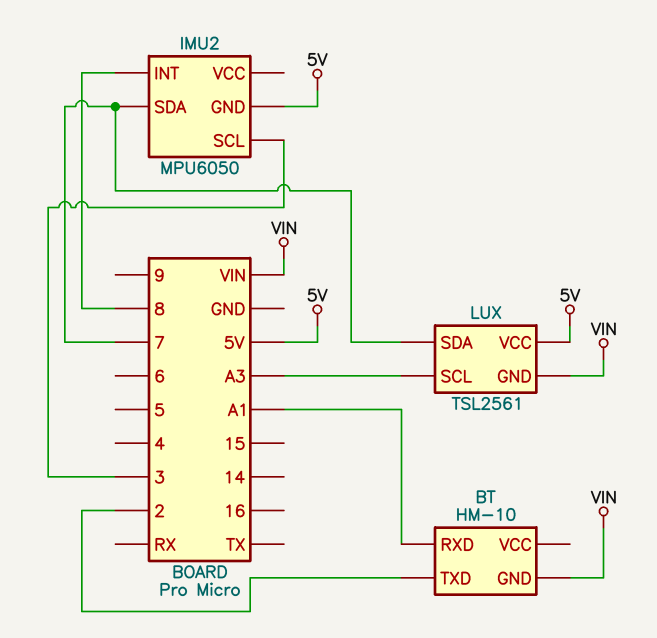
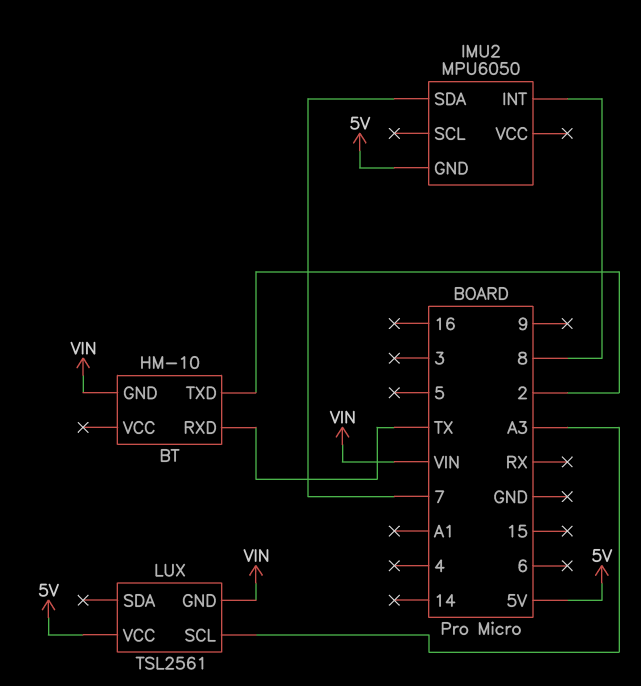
BT pin RXD: A1 -> TX
IMU2 pin SCL: 3 -> none
LUX pin SDA: 7 -> none

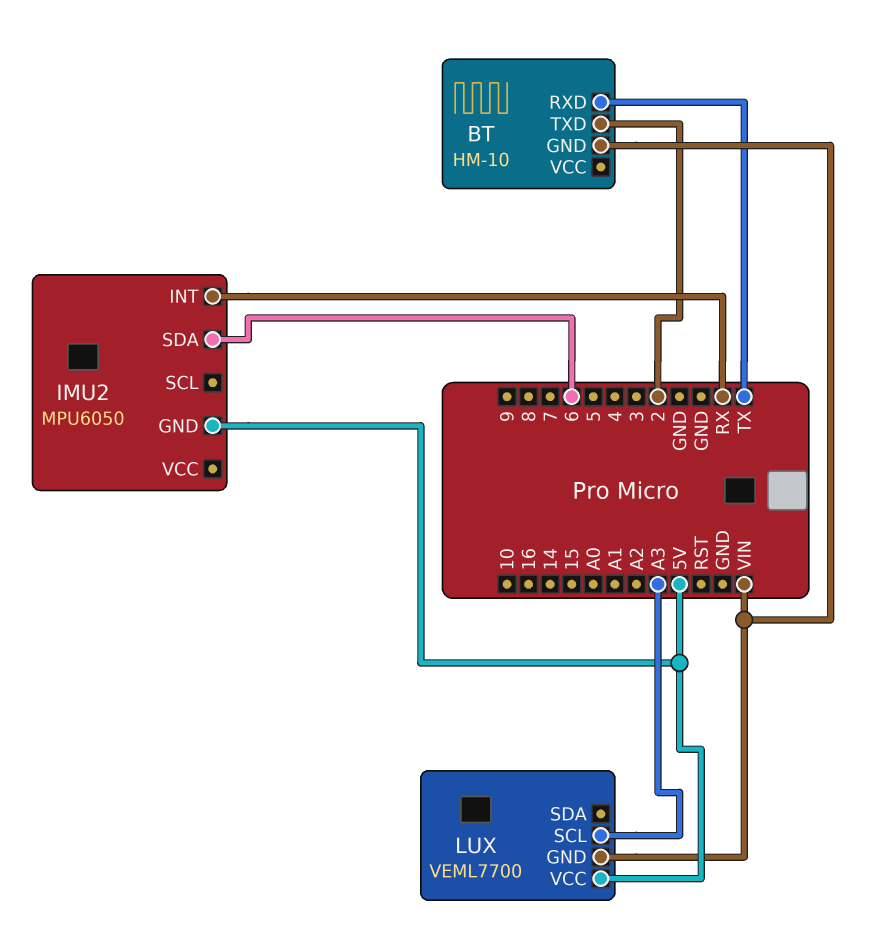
IMU2 pin INT: 8 -> RX
IMU2 pin SDA: 7 -> 6
LUX: TSL2561 -> VEML7700

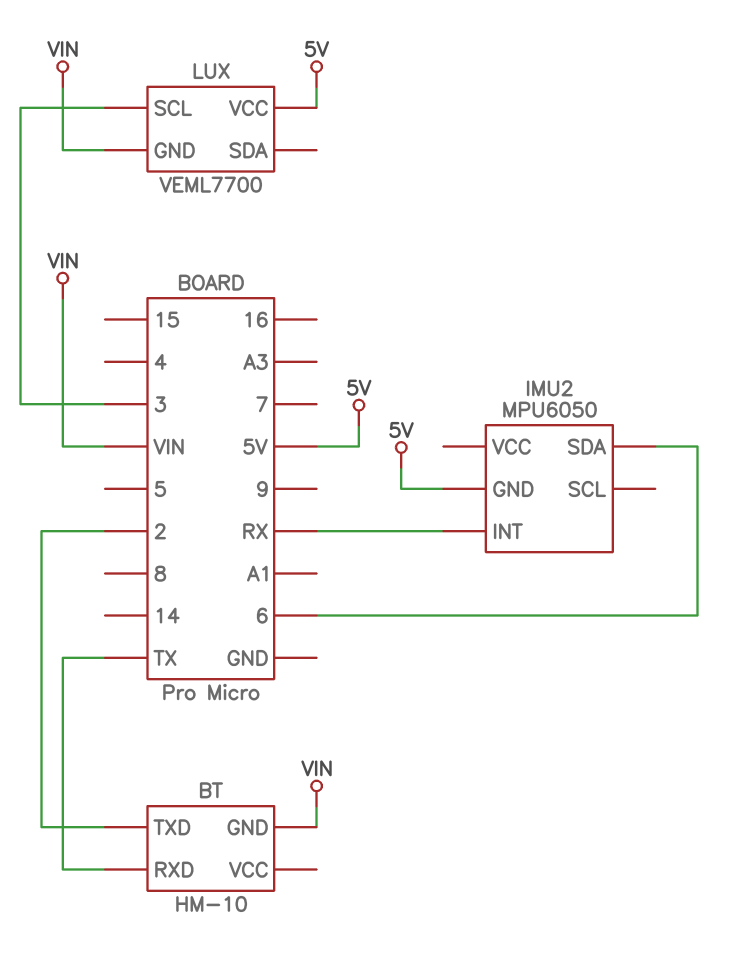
LUX pin SCL: A3 -> 3

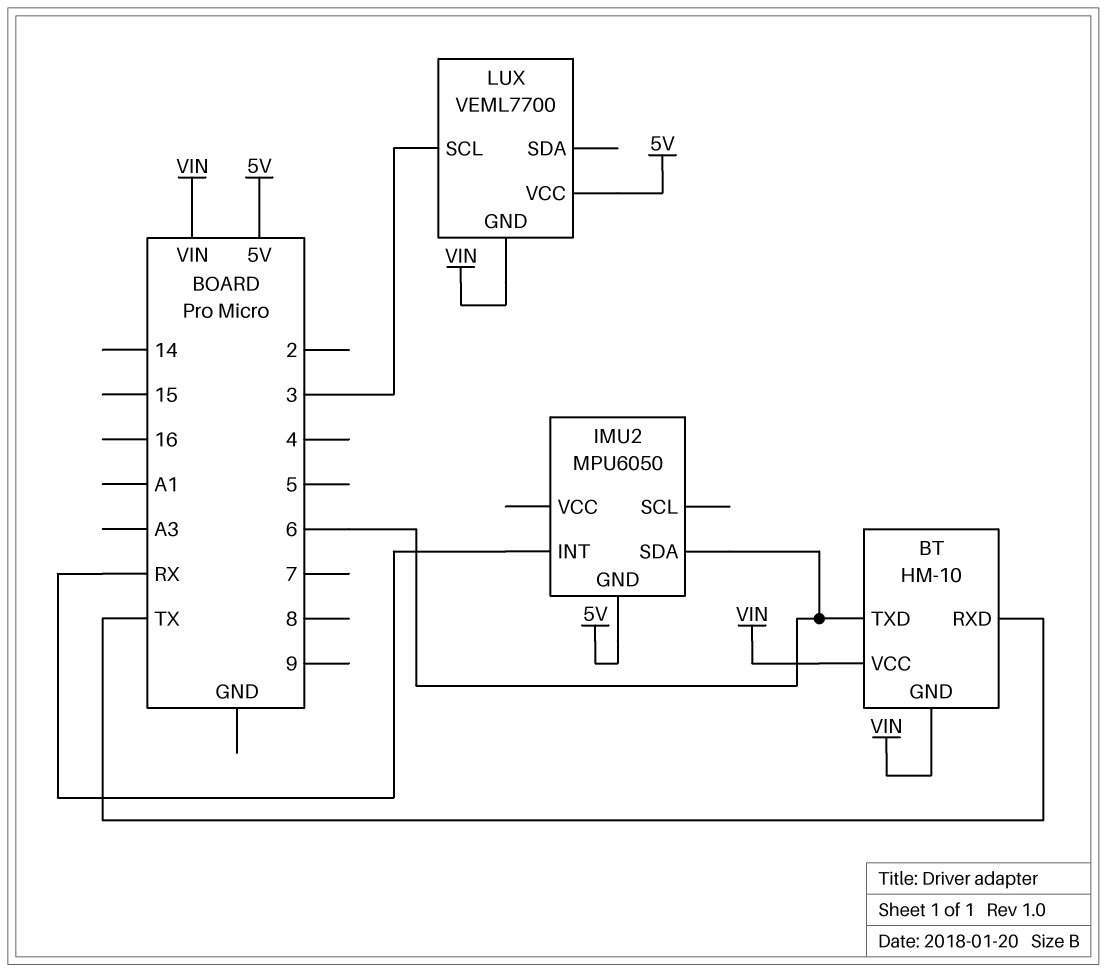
BT pin TXD: 2 -> 6
BT pin VCC: none -> VIN

